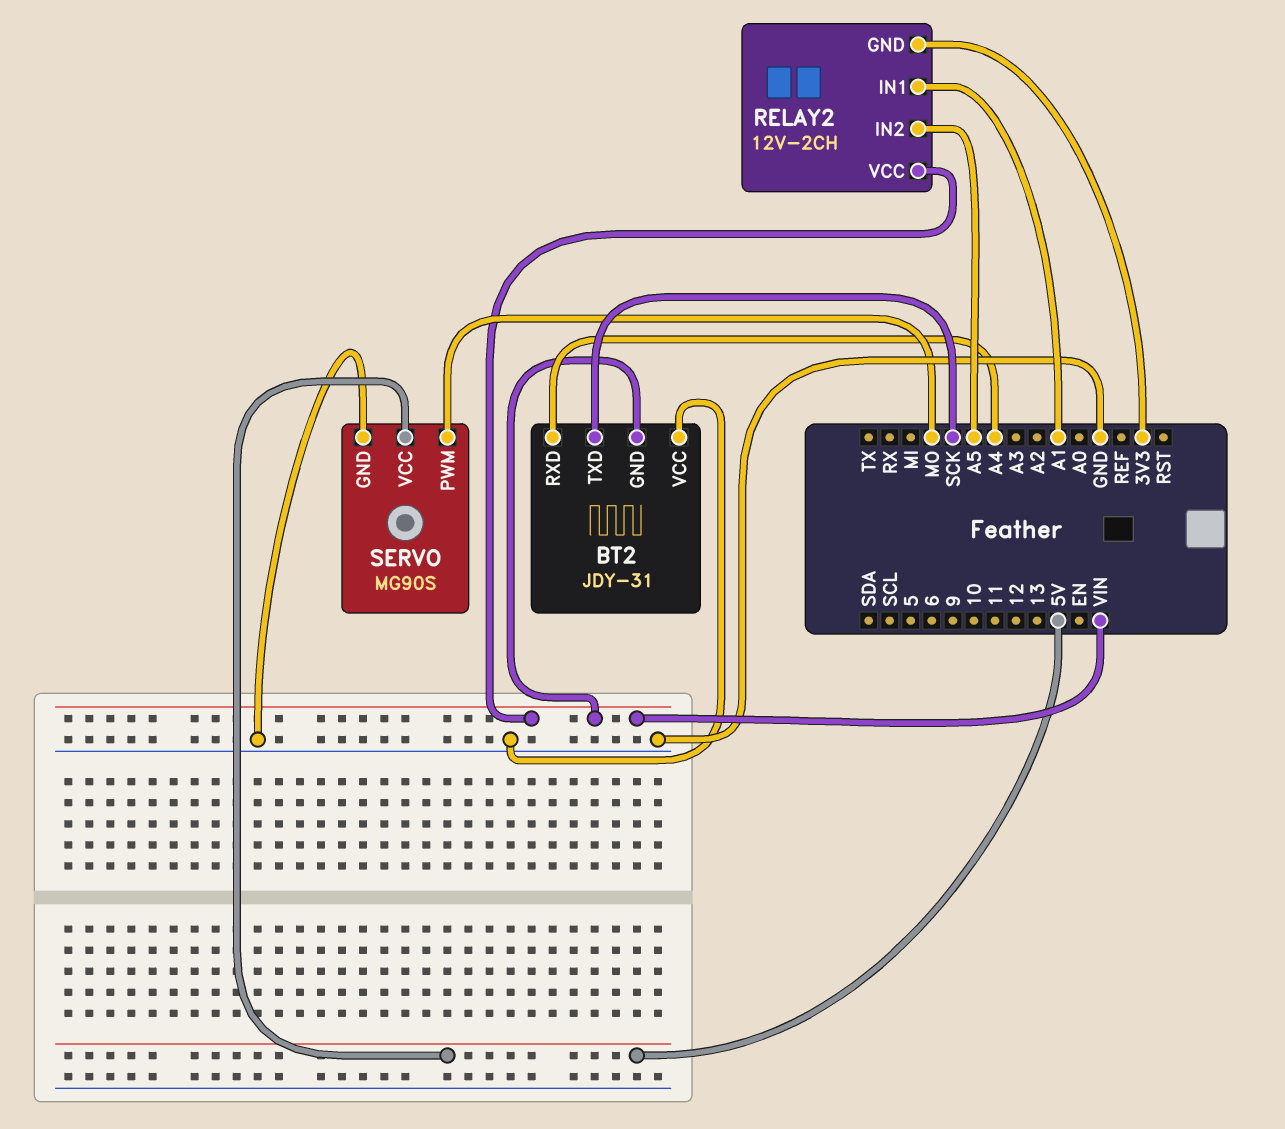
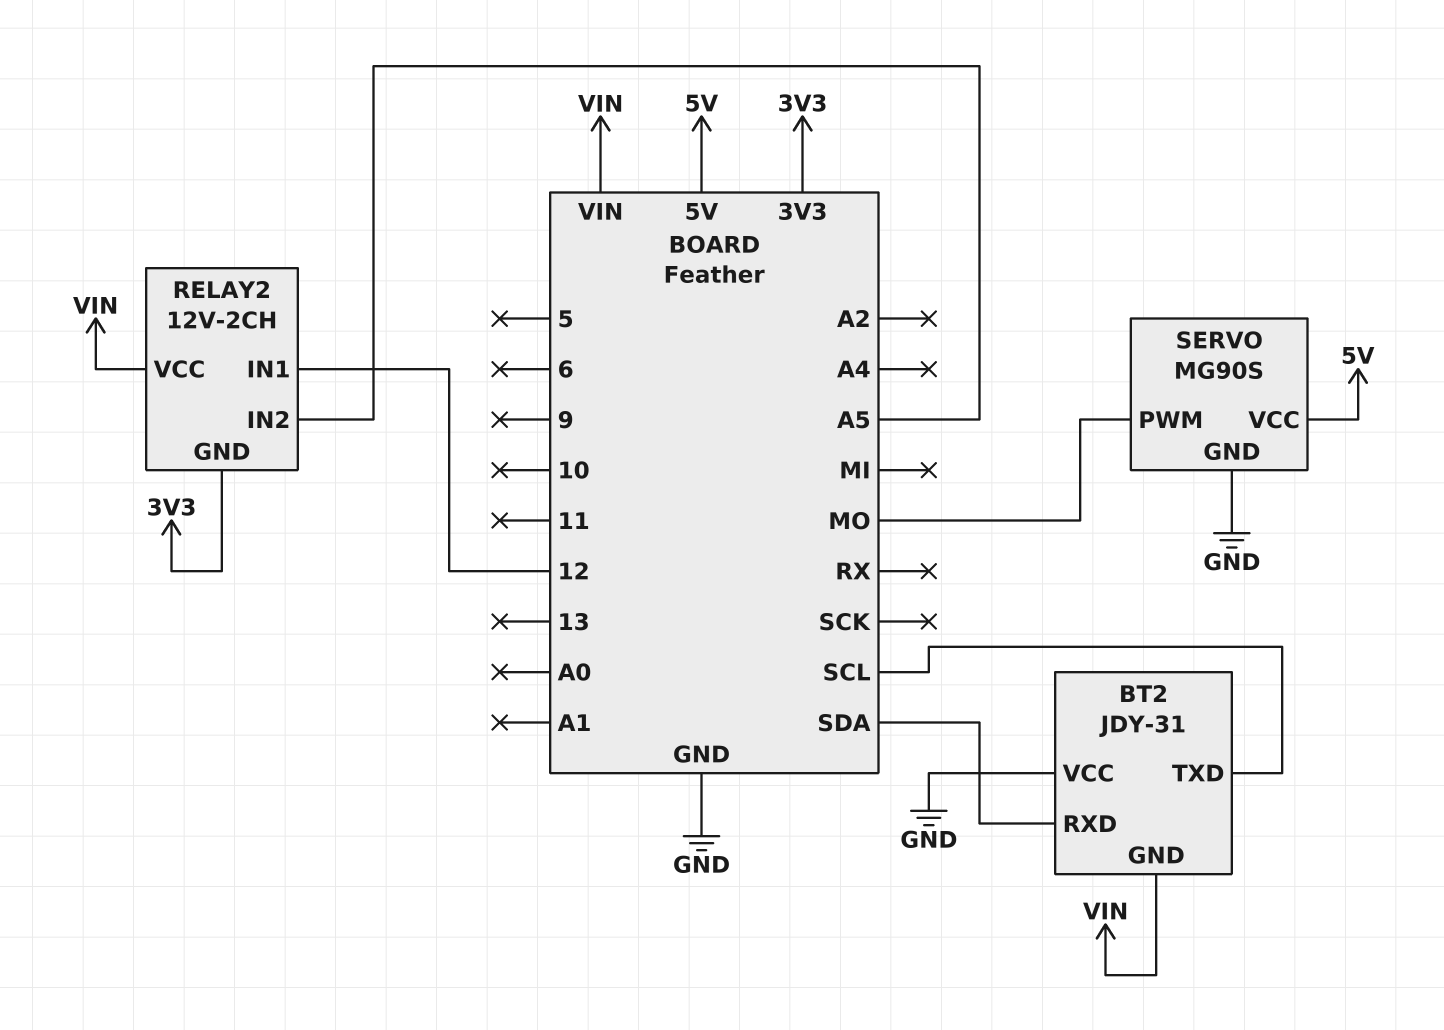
BT2 pin RXD: A4 -> SDA
BT2 pin TXD: SCK -> SCL
RELAY2 pin IN1: A1 -> 12

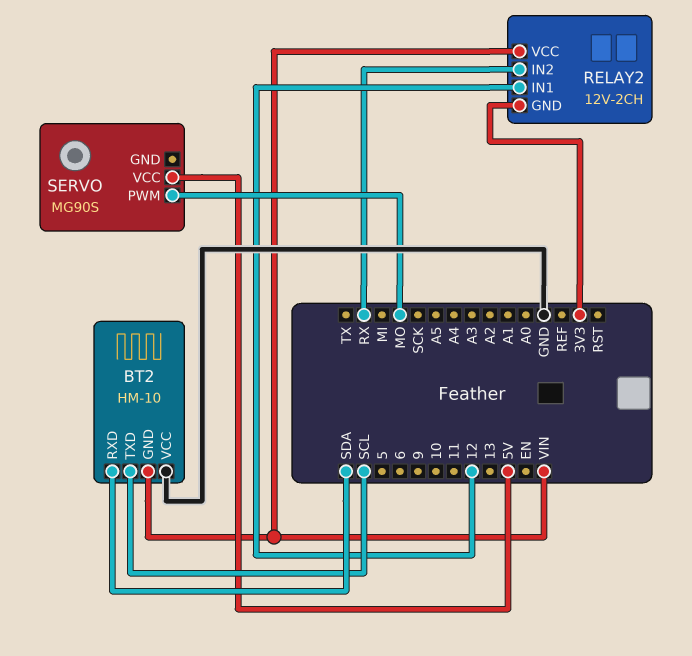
BT2: JDY-31 -> HM-10
RELAY2 pin IN2: A5 -> RX
SERVO pin GND: GND -> none

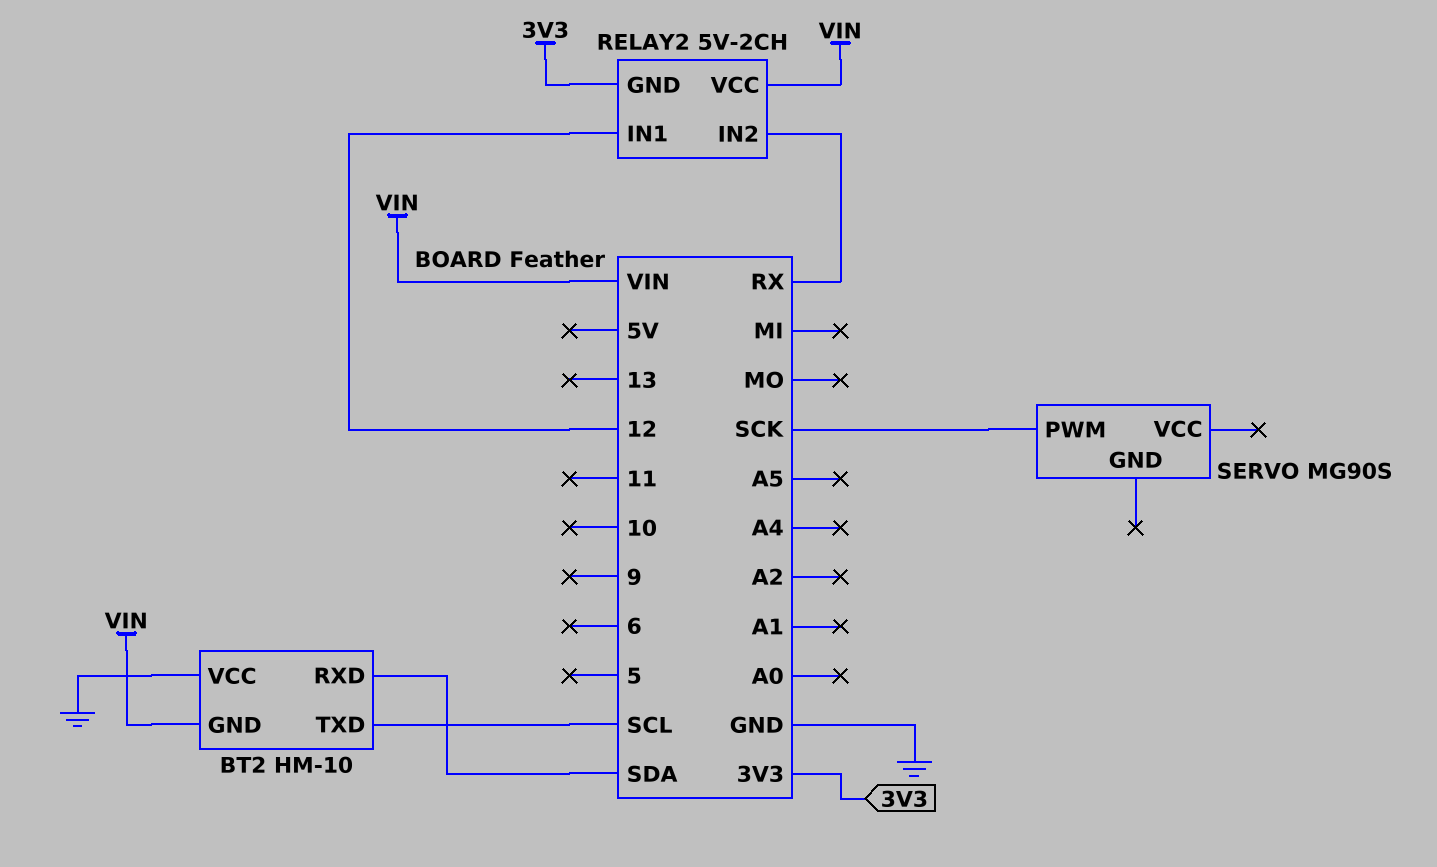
RELAY2: 12V-2CH -> 5V-2CH
SERVO pin PWM: MO -> SCK
SERVO pin VCC: 5V -> none

